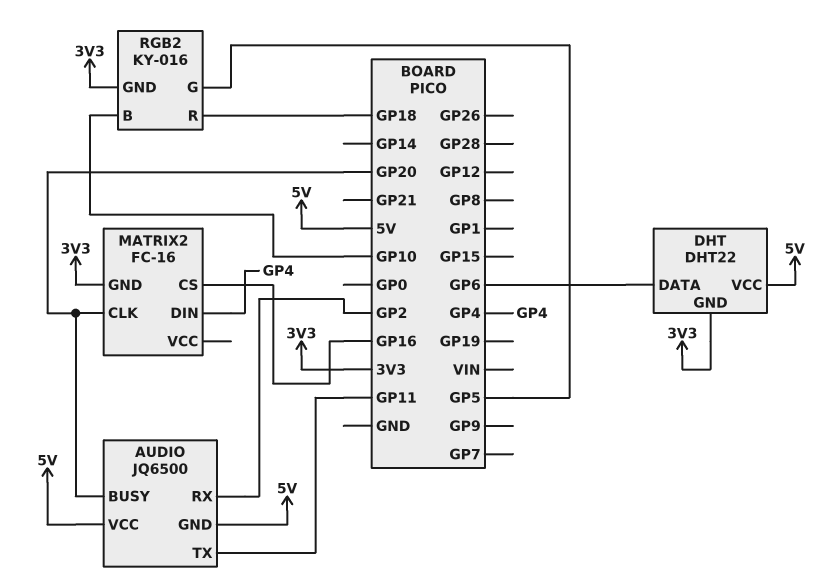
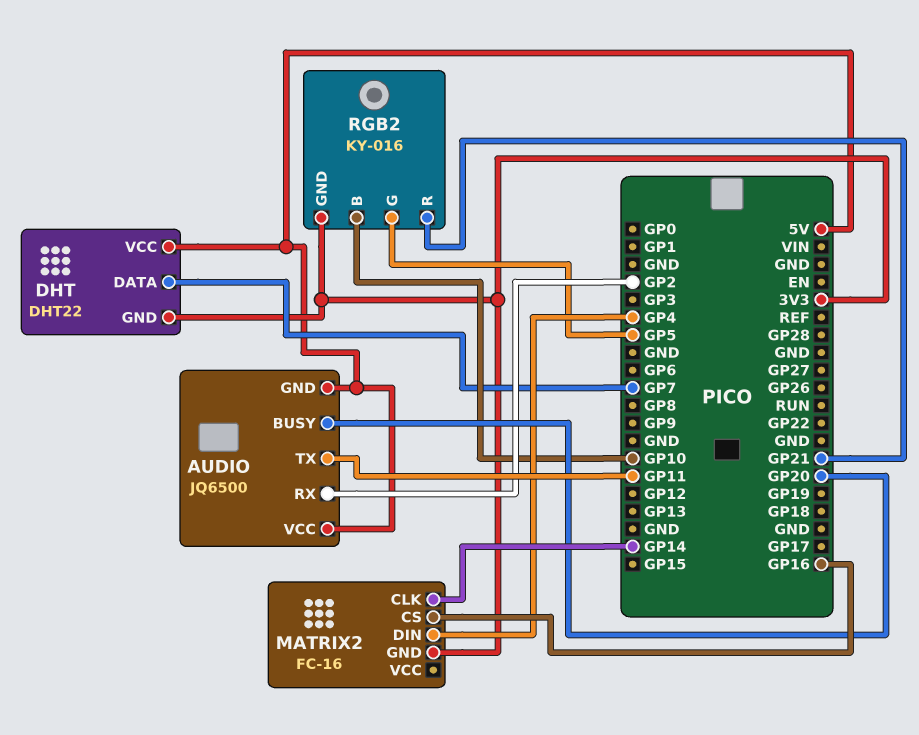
DHT pin DATA: GP6 -> GP7
MATRIX2 pin CLK: GP20 -> GP14
RGB2 pin R: GP18 -> GP21

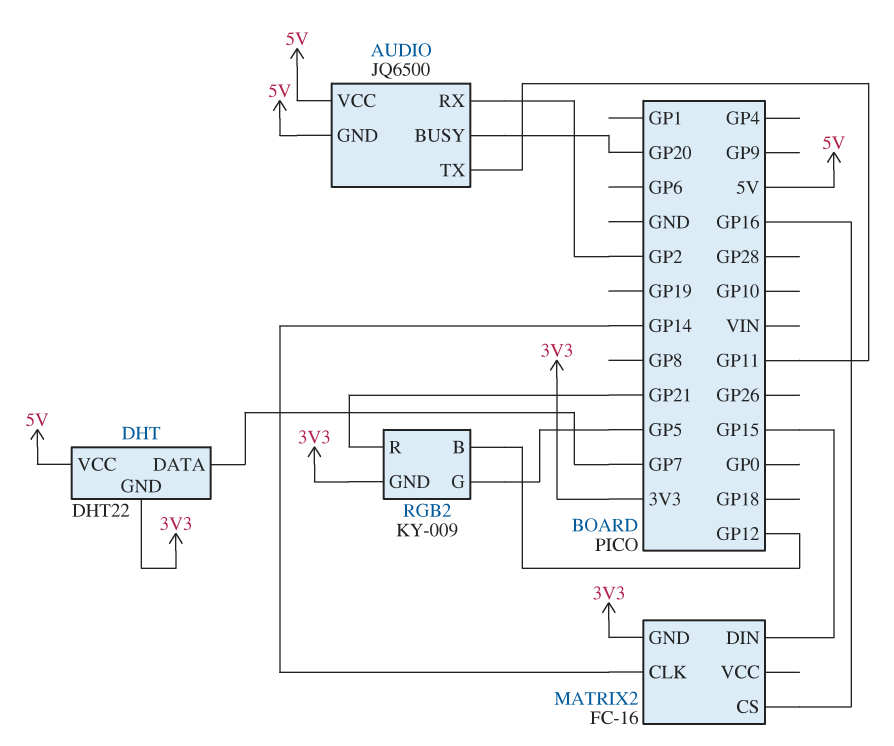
MATRIX2 pin DIN: GP4 -> GP15
RGB2: KY-016 -> KY-009
RGB2 pin B: GP10 -> GP12

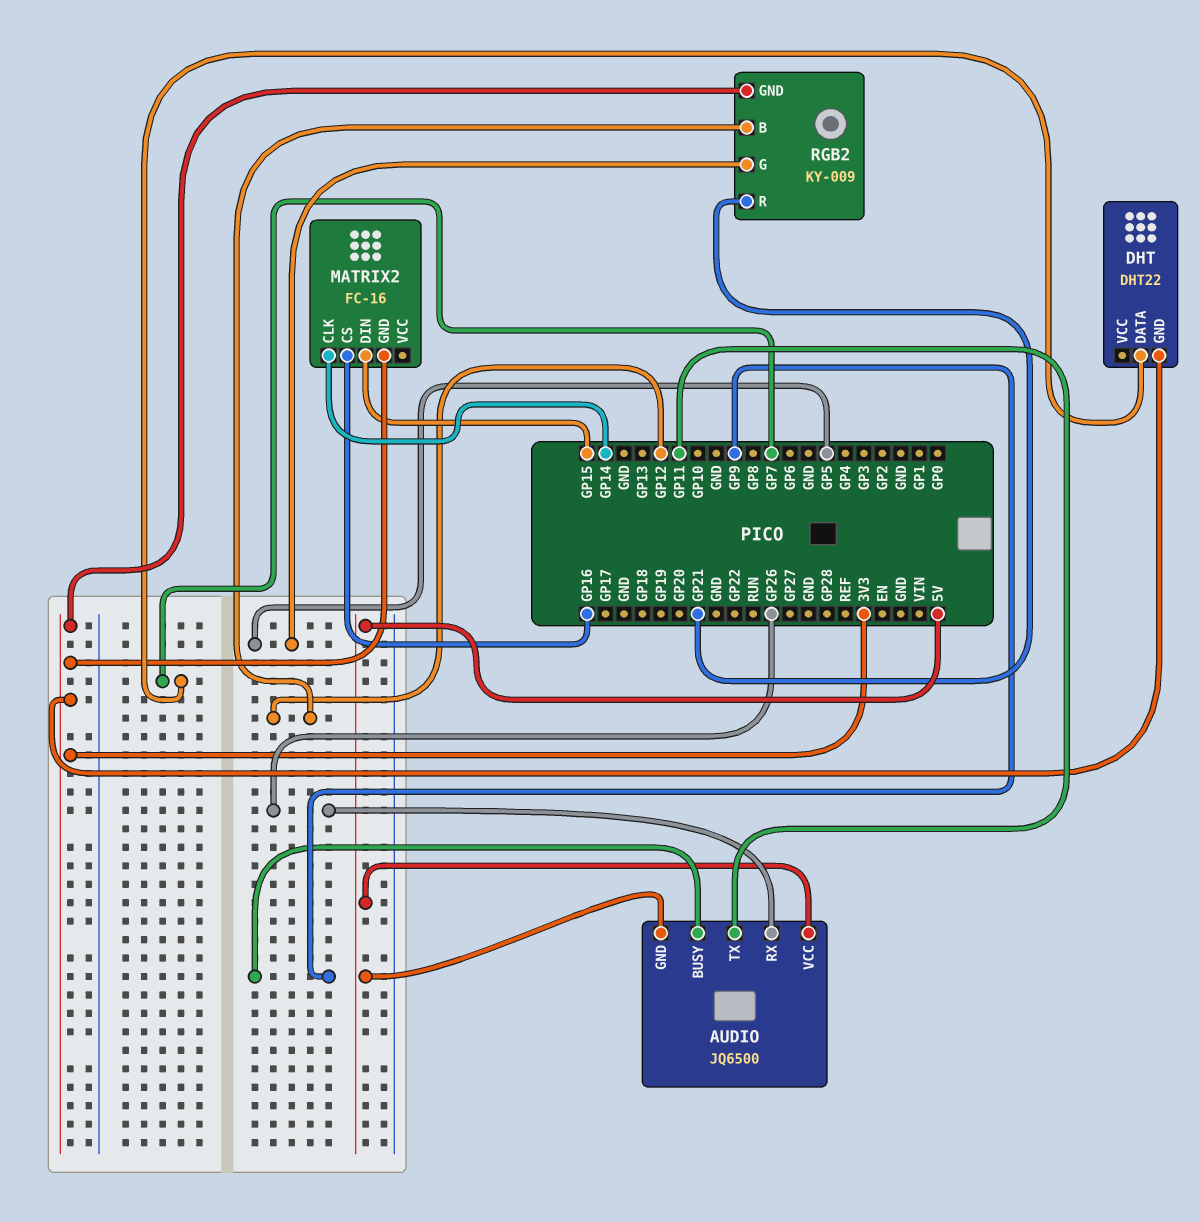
AUDIO pin BUSY: GP20 -> GP9
AUDIO pin RX: GP2 -> GP26
DHT pin VCC: 5V -> none

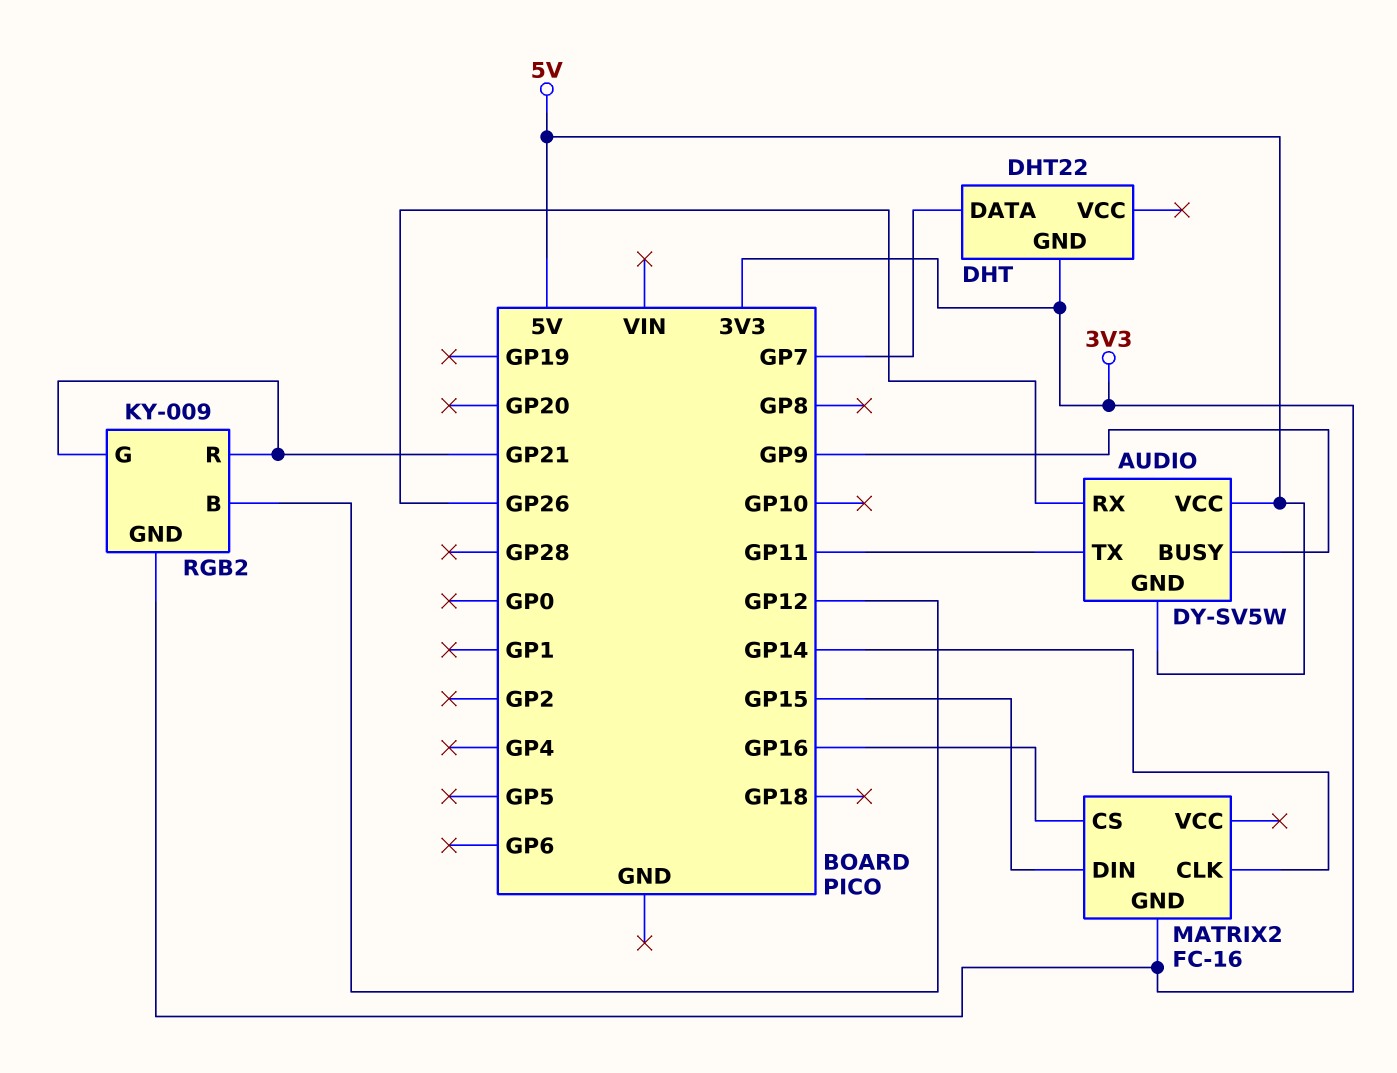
AUDIO: JQ6500 -> DY-SV5W
RGB2 pin G: GP5 -> GP21

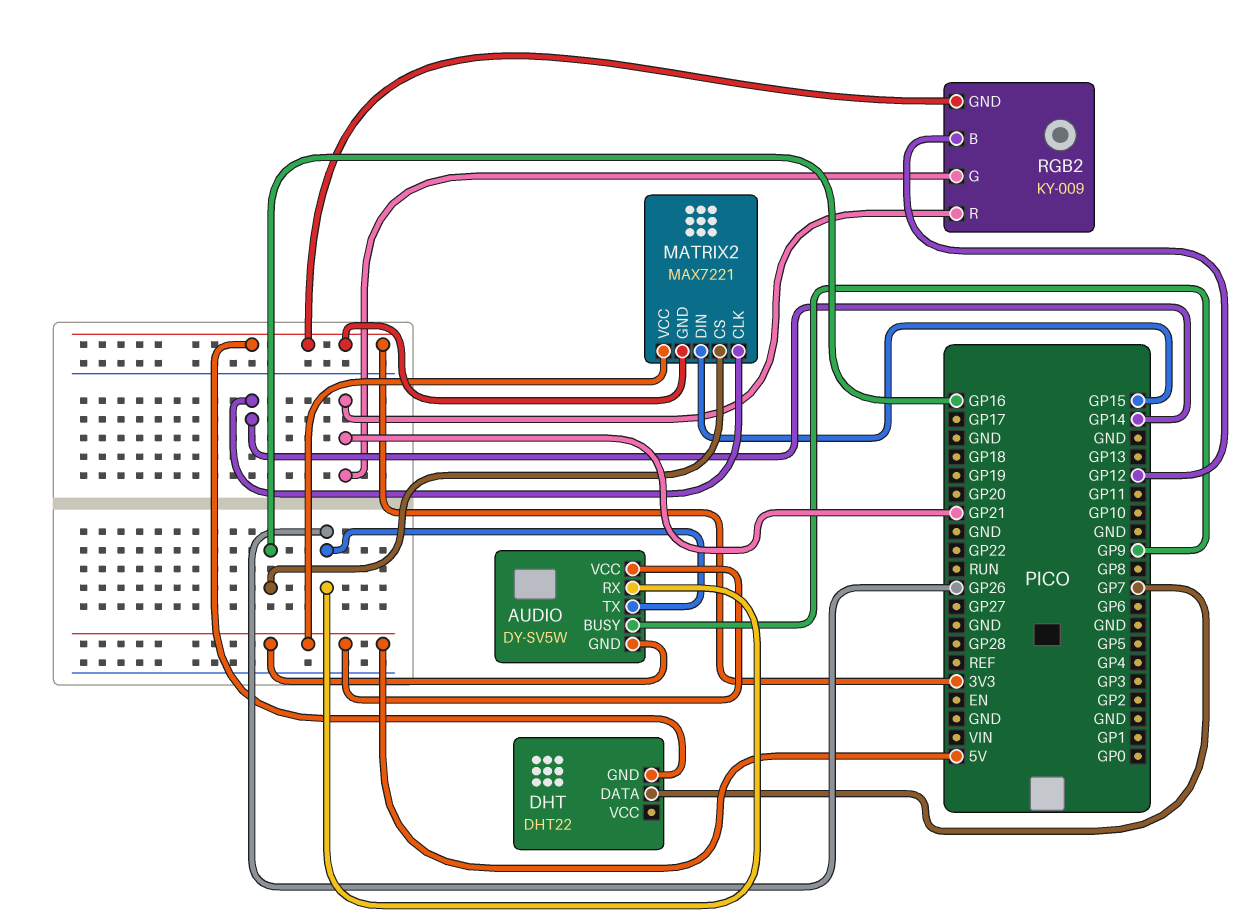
AUDIO pin TX: GP11 -> GP26
MATRIX2: FC-16 -> MAX7221
MATRIX2 pin VCC: none -> 5V

